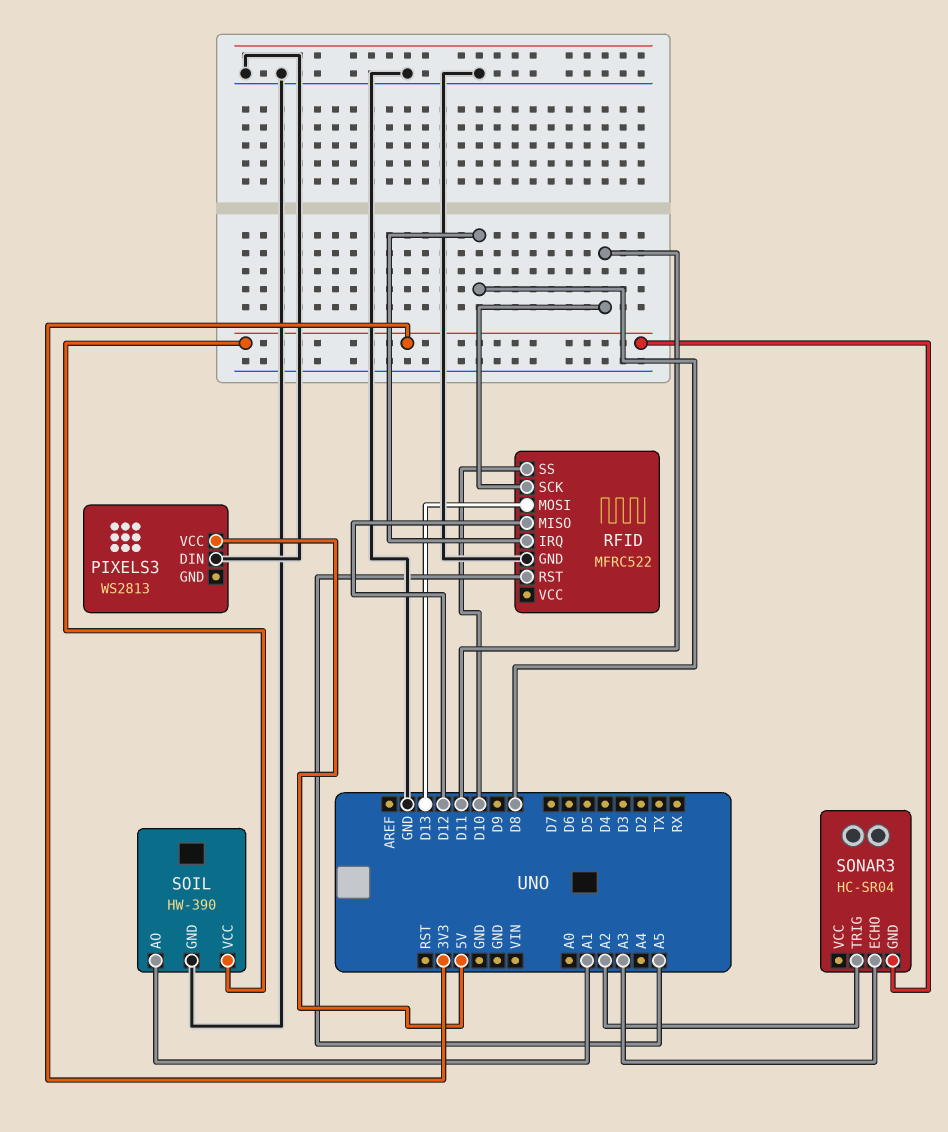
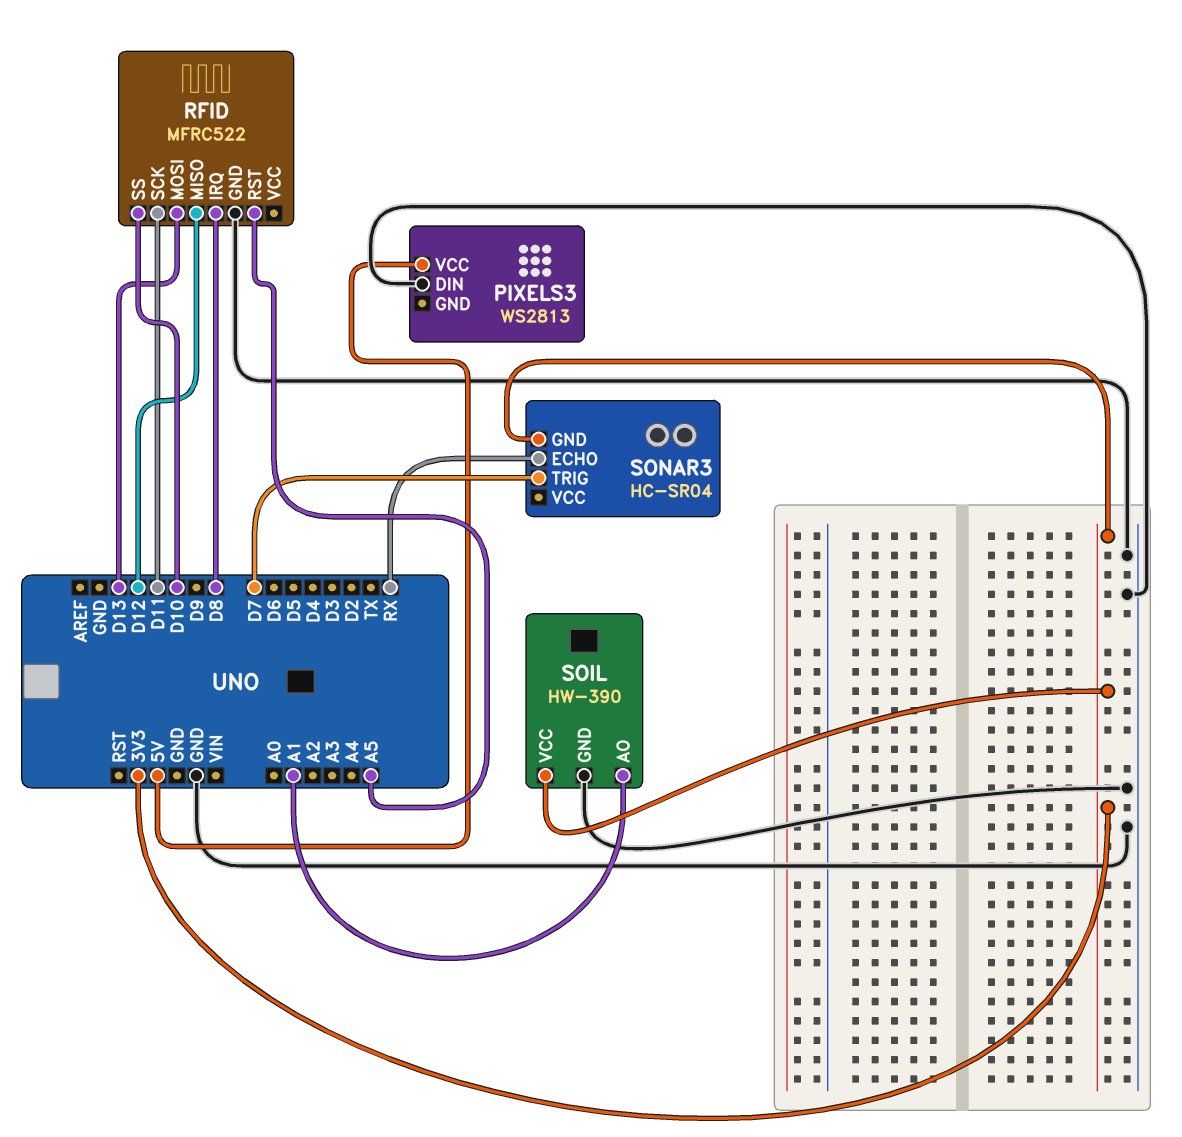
SONAR3 pin ECHO: A3 -> RX
SONAR3 pin TRIG: A2 -> D7

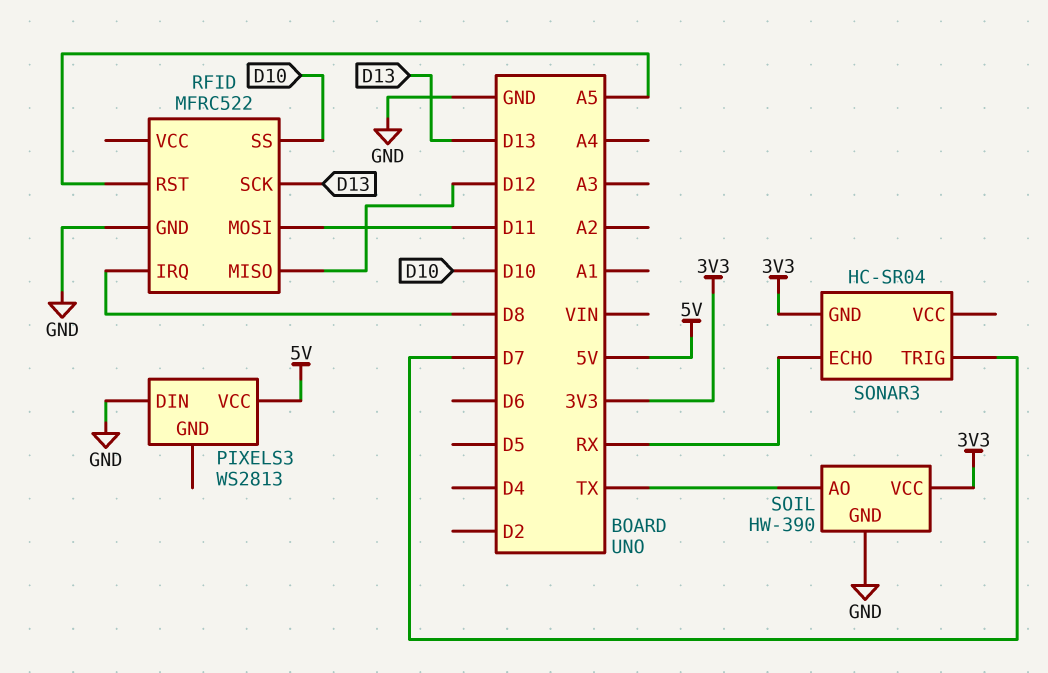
RFID pin MOSI: D13 -> D11
RFID pin SCK: D11 -> D13
SOIL pin AO: A1 -> TX

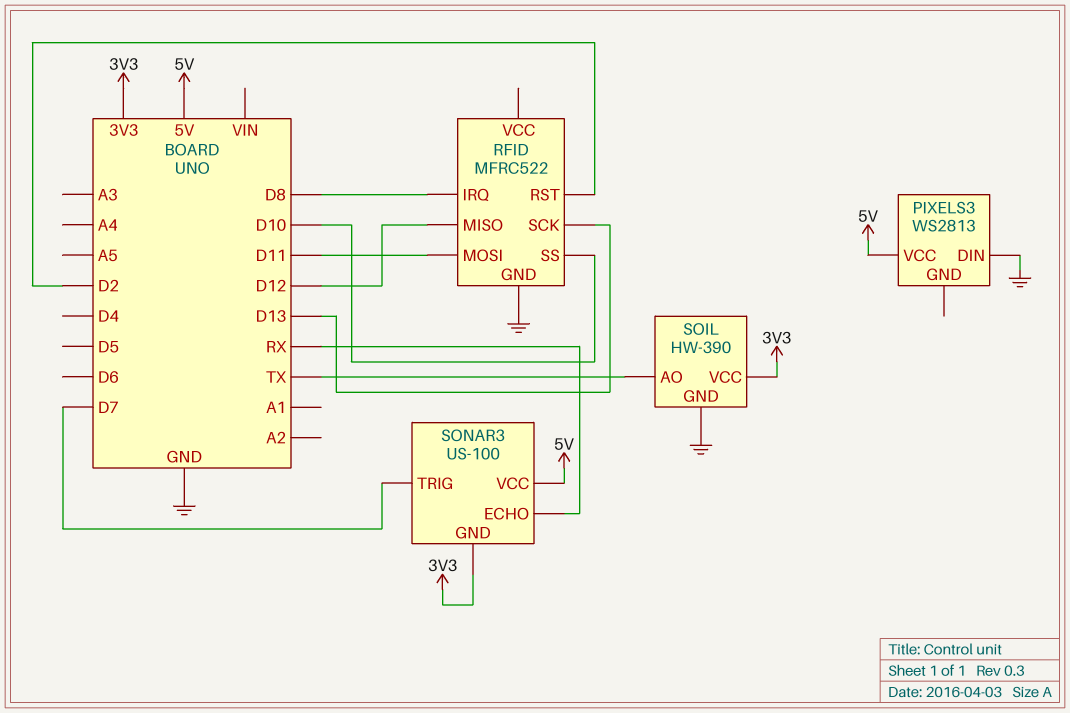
RFID pin RST: A5 -> D2
SONAR3: HC-SR04 -> US-100
SONAR3 pin VCC: none -> 5V

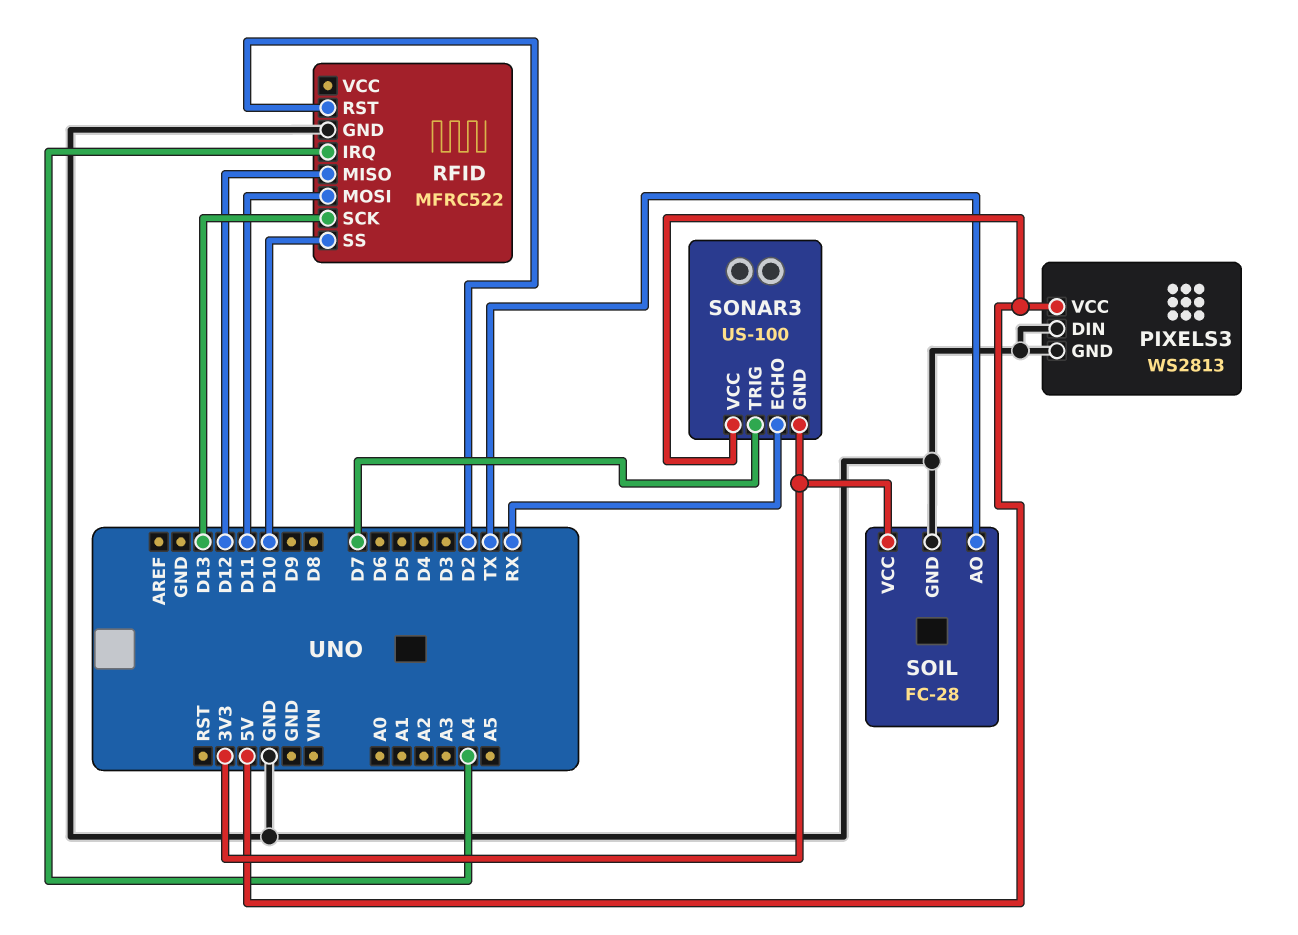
PIXELS3 pin GND: none -> GND
RFID pin IRQ: D8 -> A4
SOIL: HW-390 -> FC-28

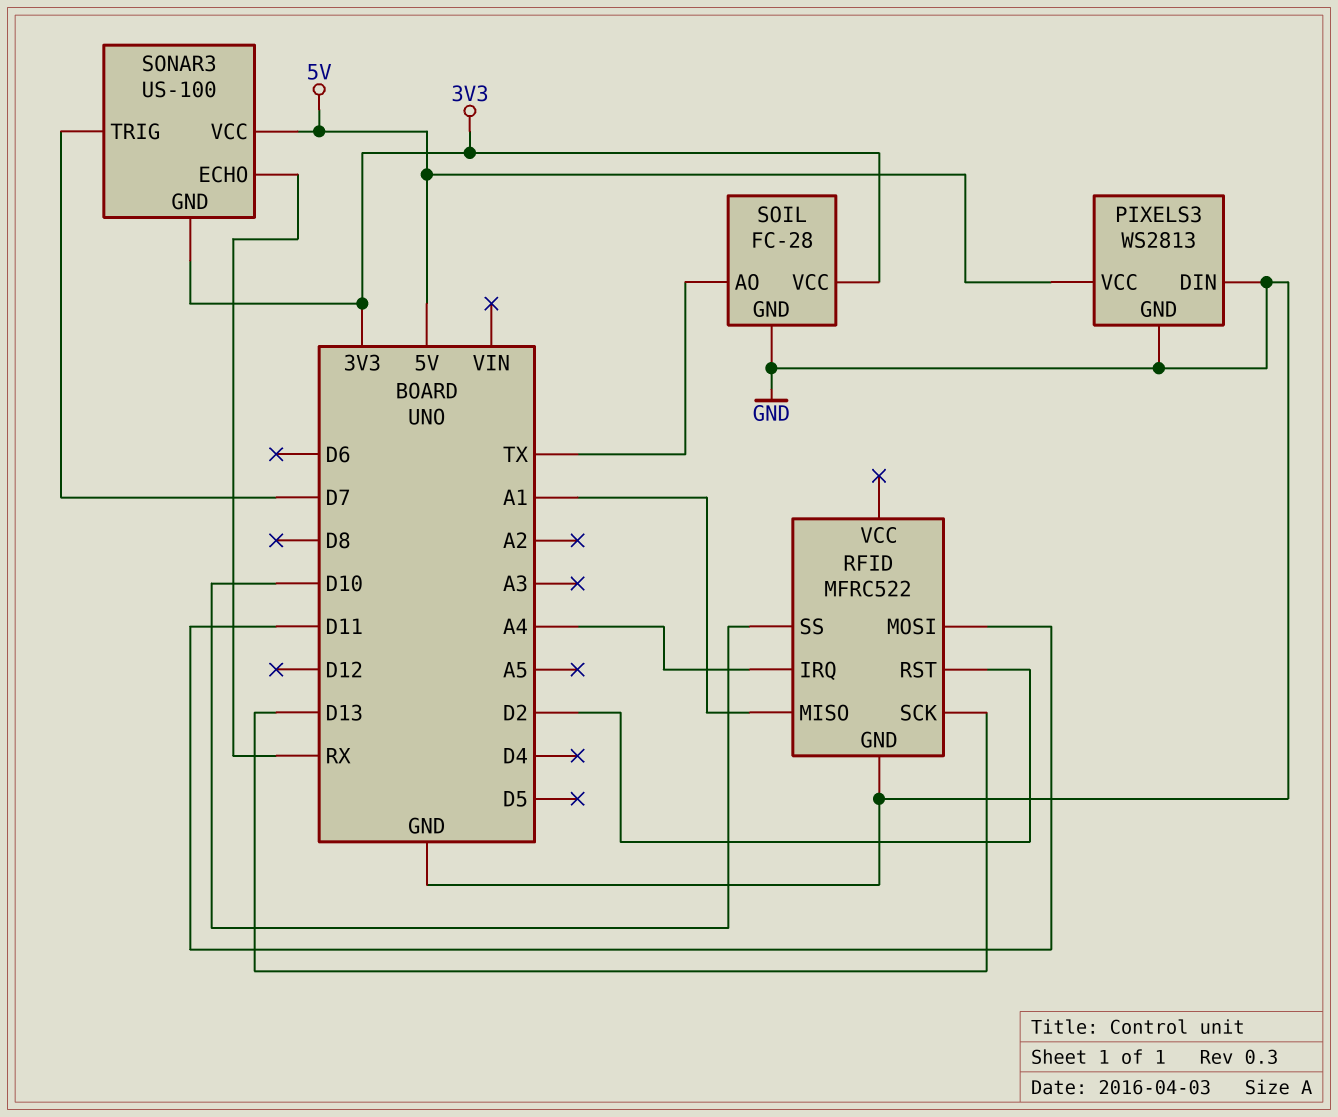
RFID pin MISO: D12 -> A1

